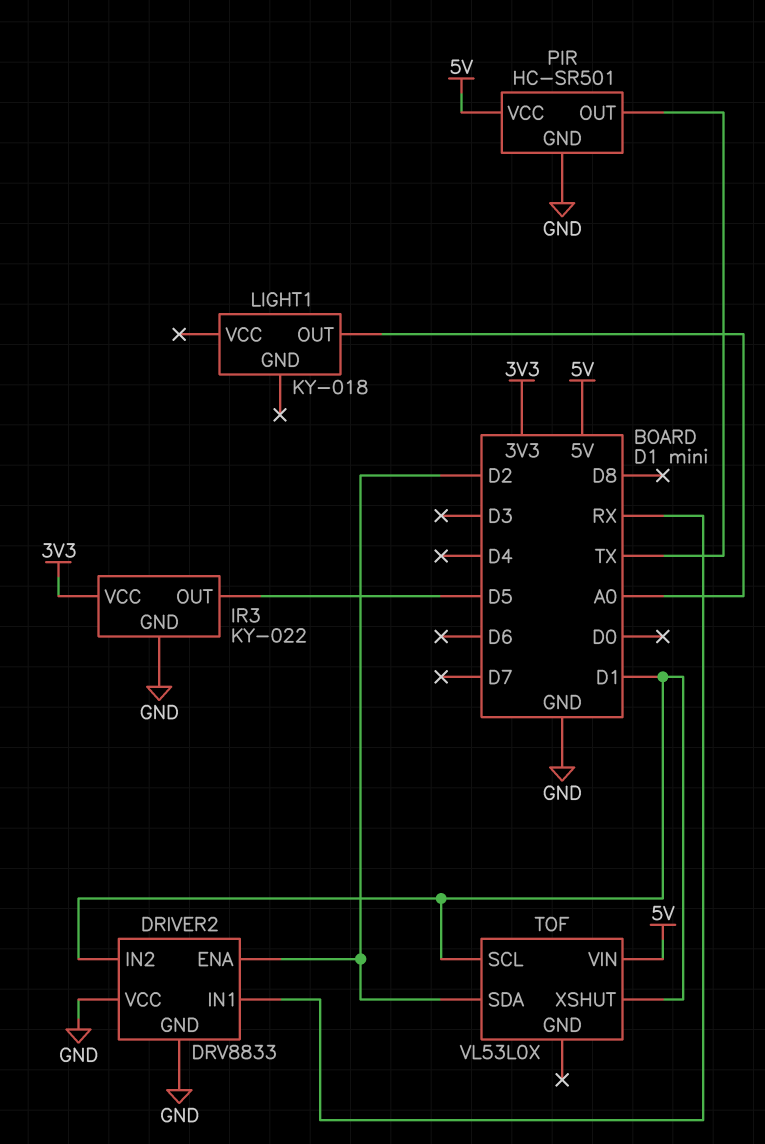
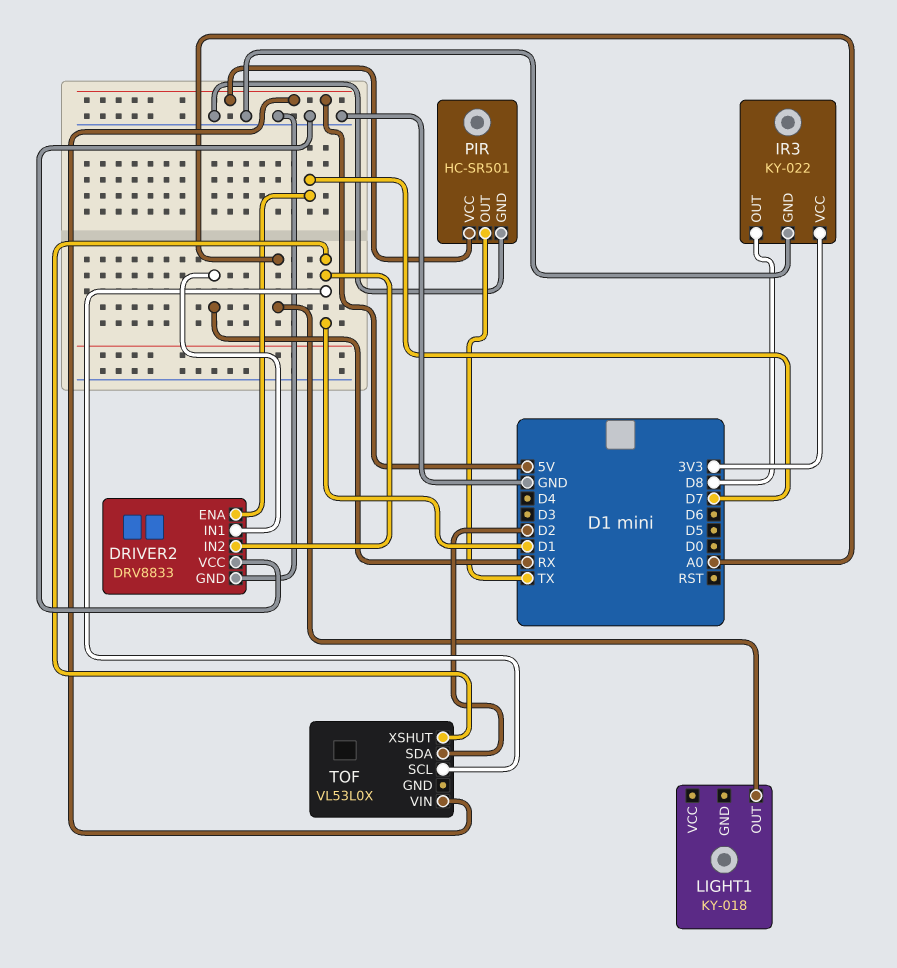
DRIVER2 pin ENA: D2 -> D7
IR3 pin OUT: D5 -> D8

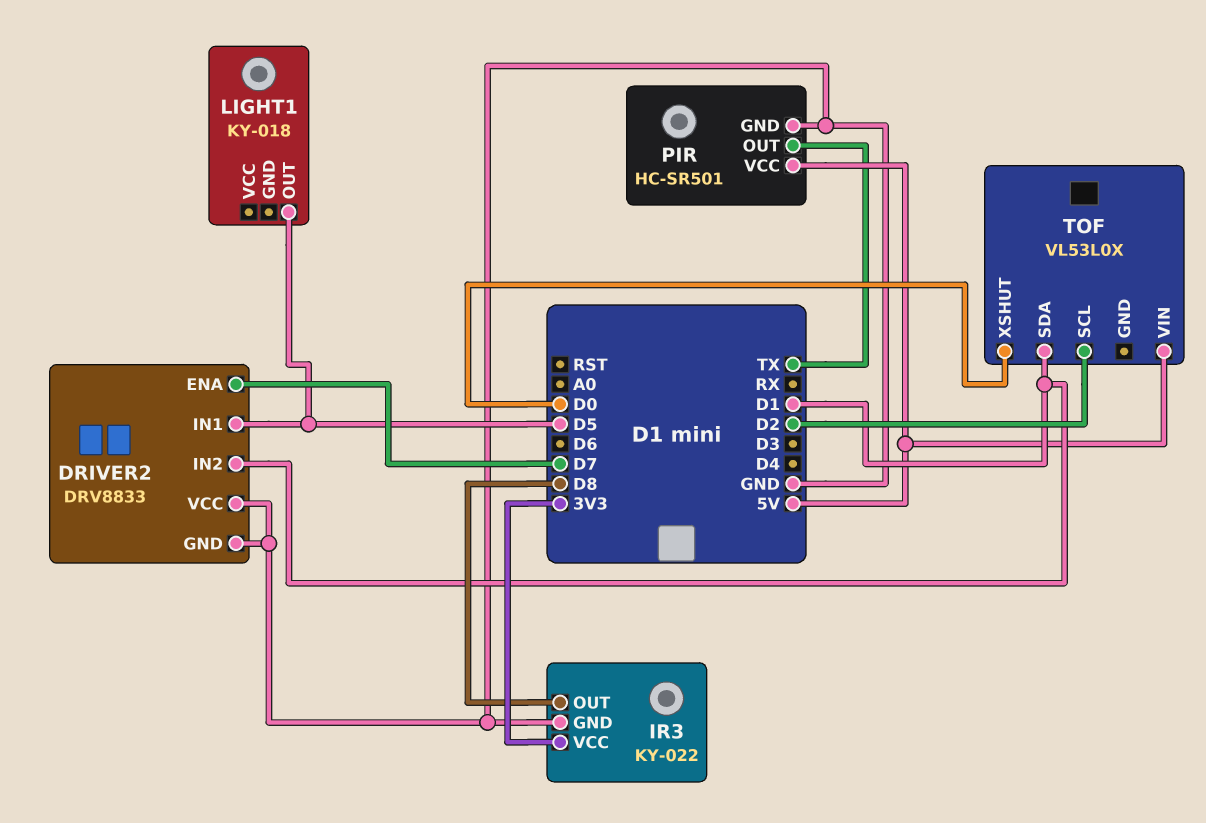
DRIVER2 pin IN1: RX -> D5
LIGHT1 pin OUT: A0 -> D5
TOF pin SCL: D1 -> D2
TOF pin SDA: D2 -> D1
TOF pin XSHUT: D1 -> D0

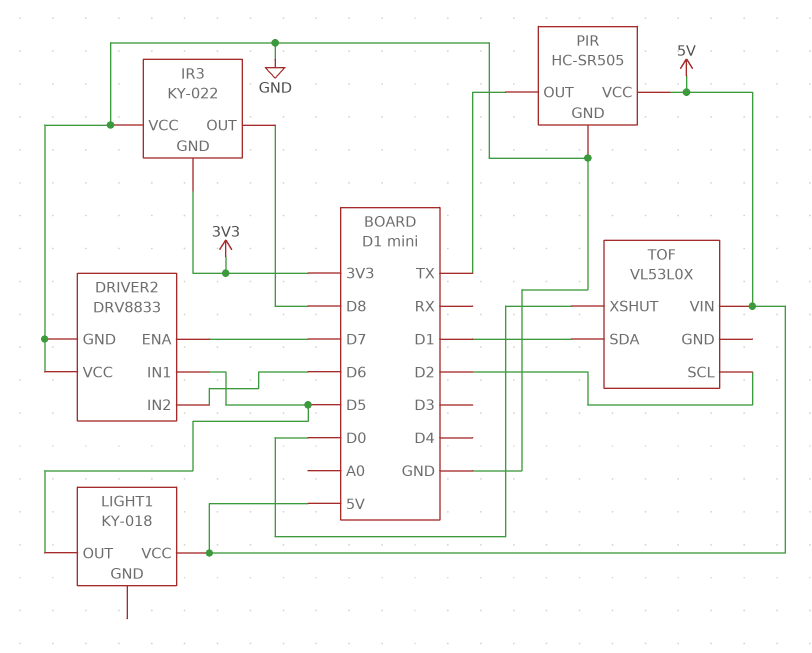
DRIVER2 pin IN2: D1 -> D6
IR3 pin GND: GND -> 3V3
IR3 pin VCC: 3V3 -> GND
LIGHT1 pin VCC: none -> 5V
PIR: HC-SR501 -> HC-SR505

